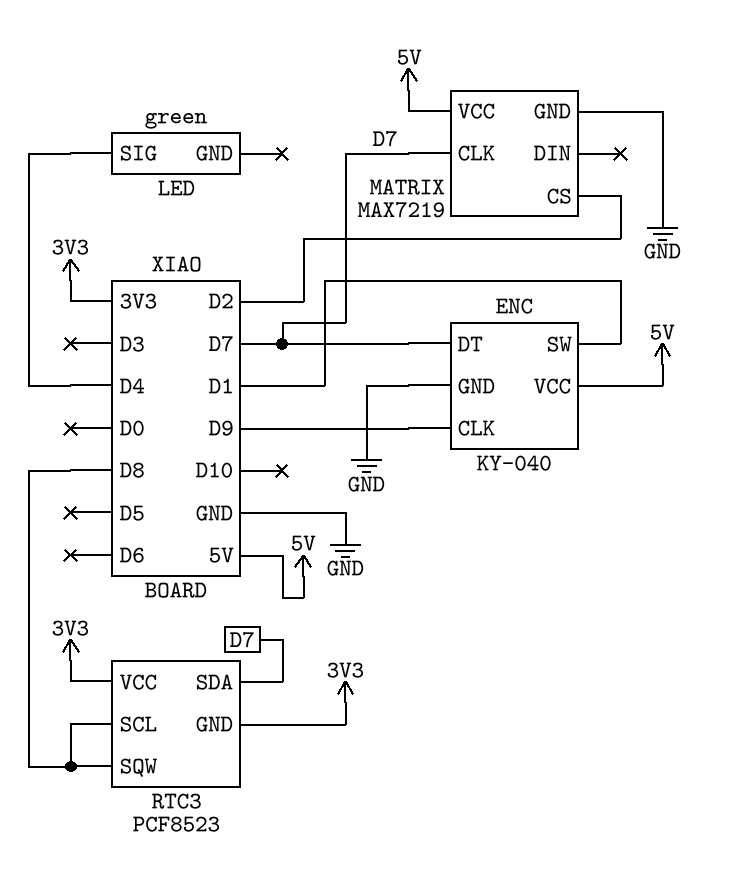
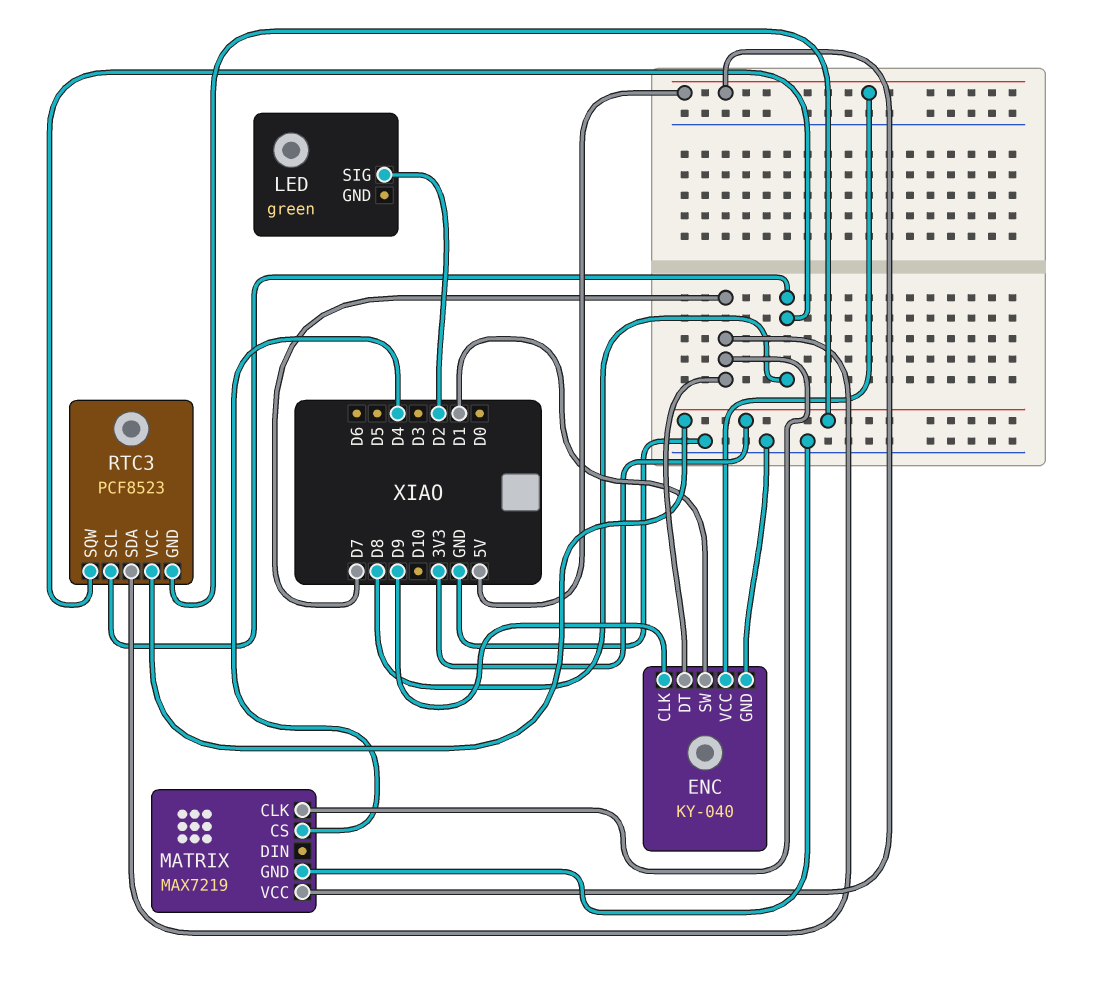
LED pin SIG: D4 -> D2
MATRIX pin CS: D2 -> D4

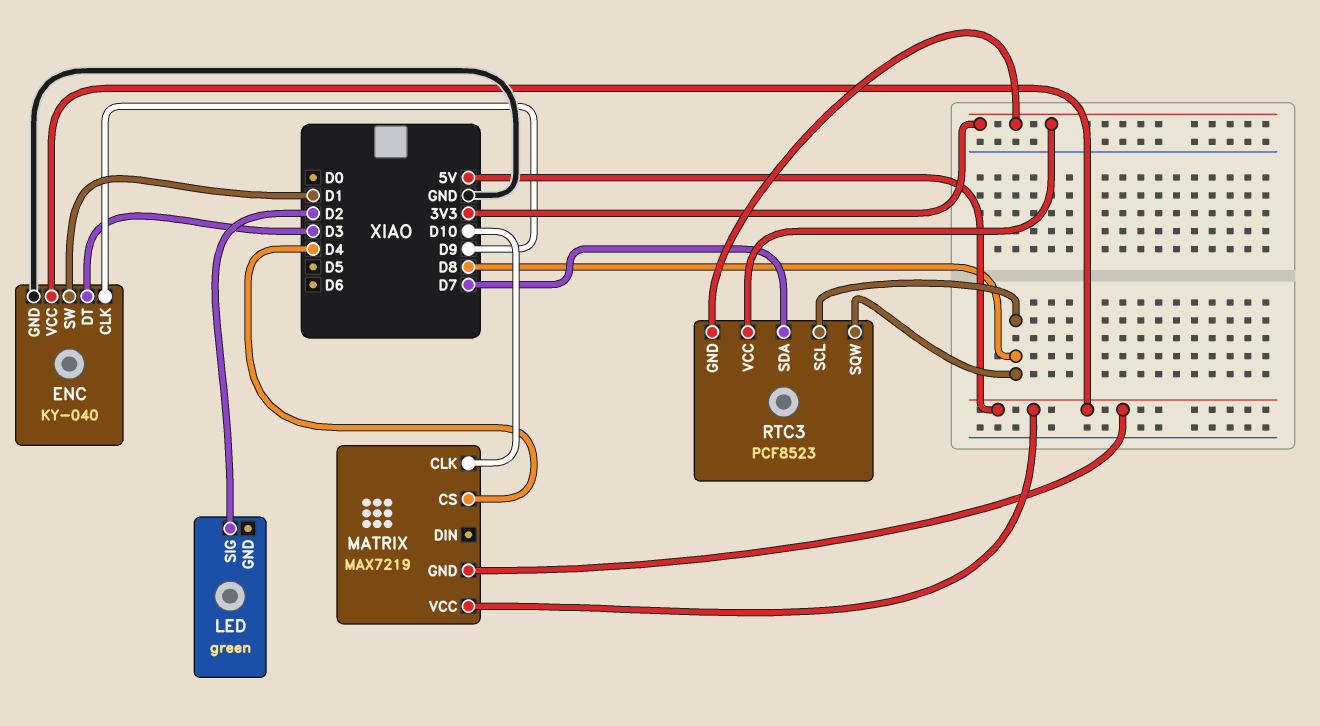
ENC pin DT: D7 -> D3
MATRIX pin CLK: D7 -> D10
MATRIX pin GND: GND -> 5V

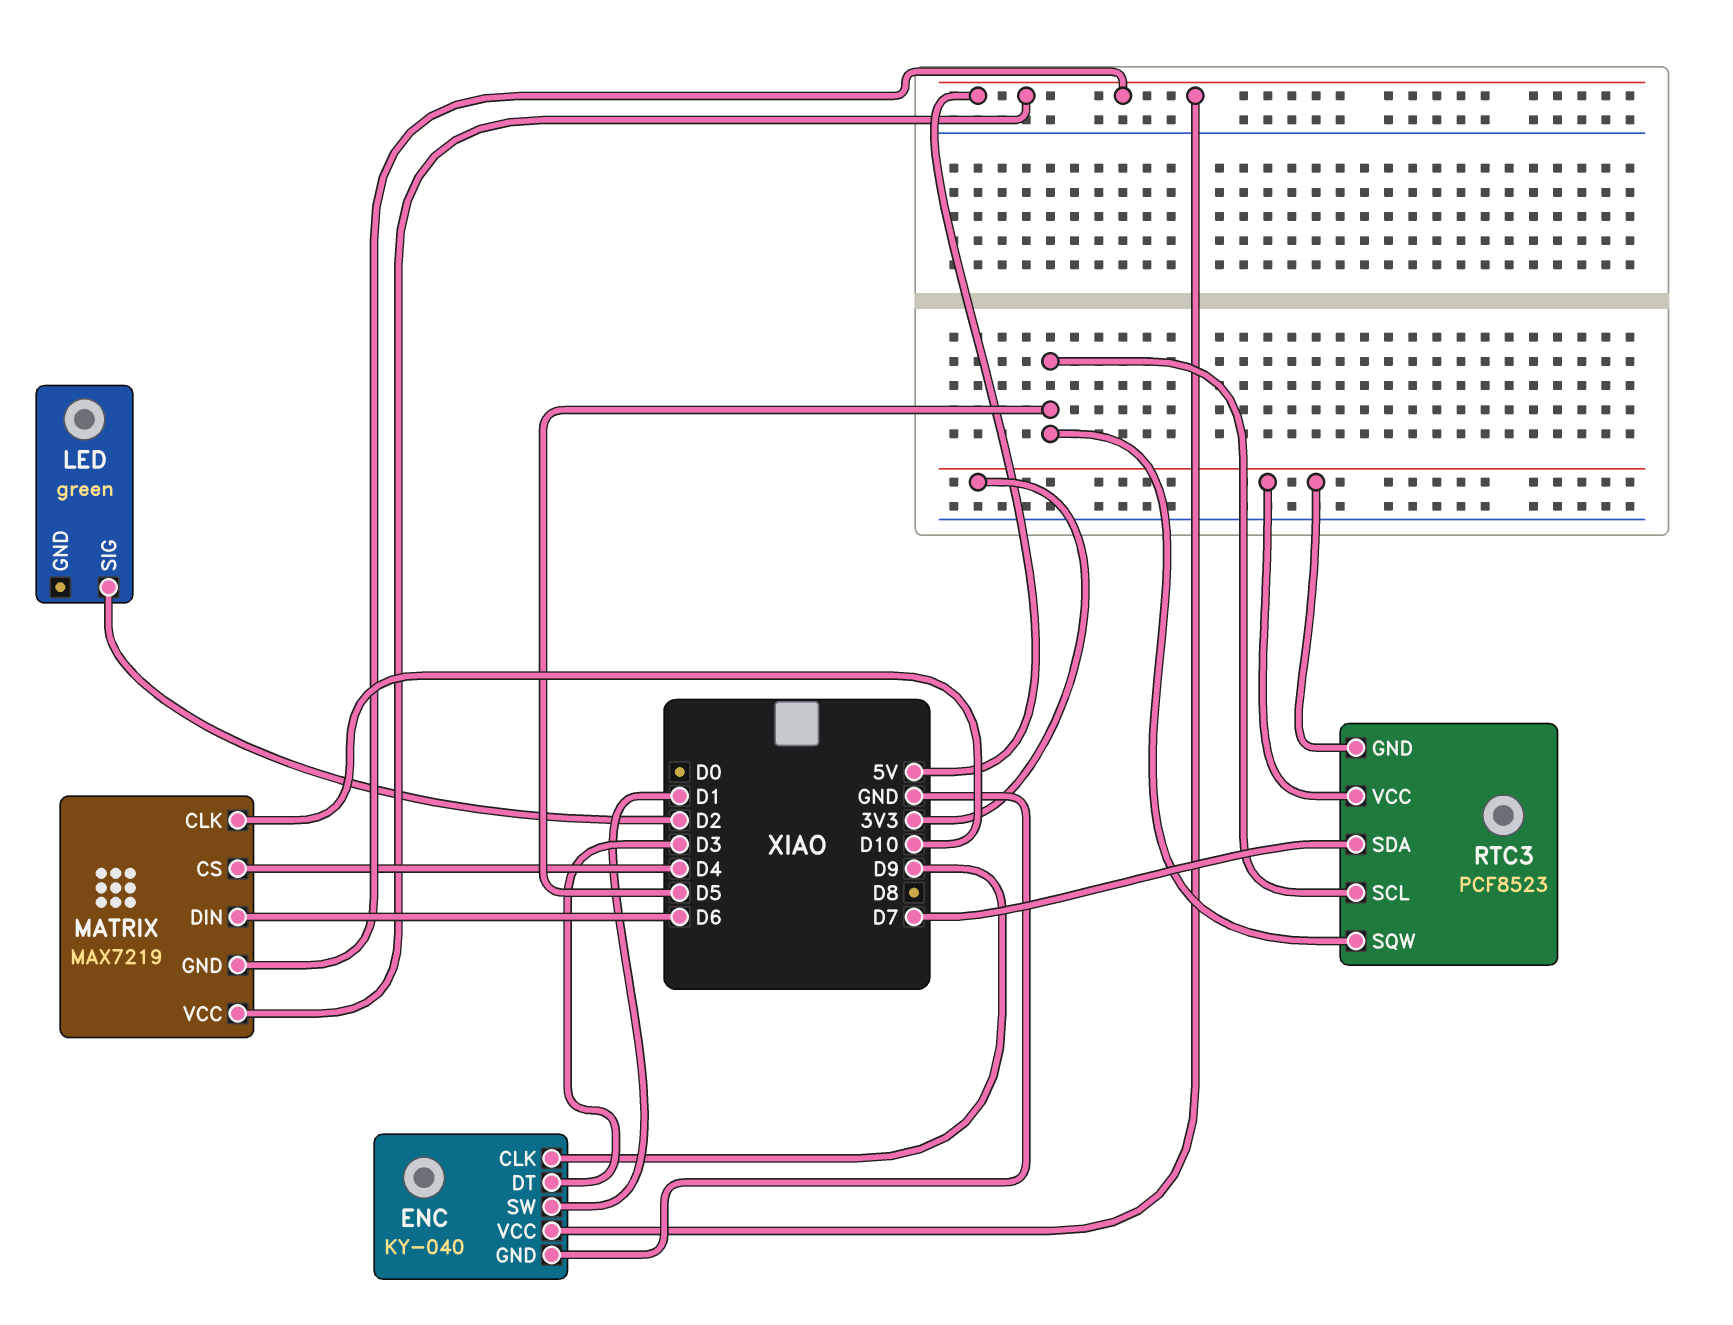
MATRIX pin DIN: none -> D6
RTC3 pin SCL: D8 -> D5
RTC3 pin SQW: D8 -> D5

